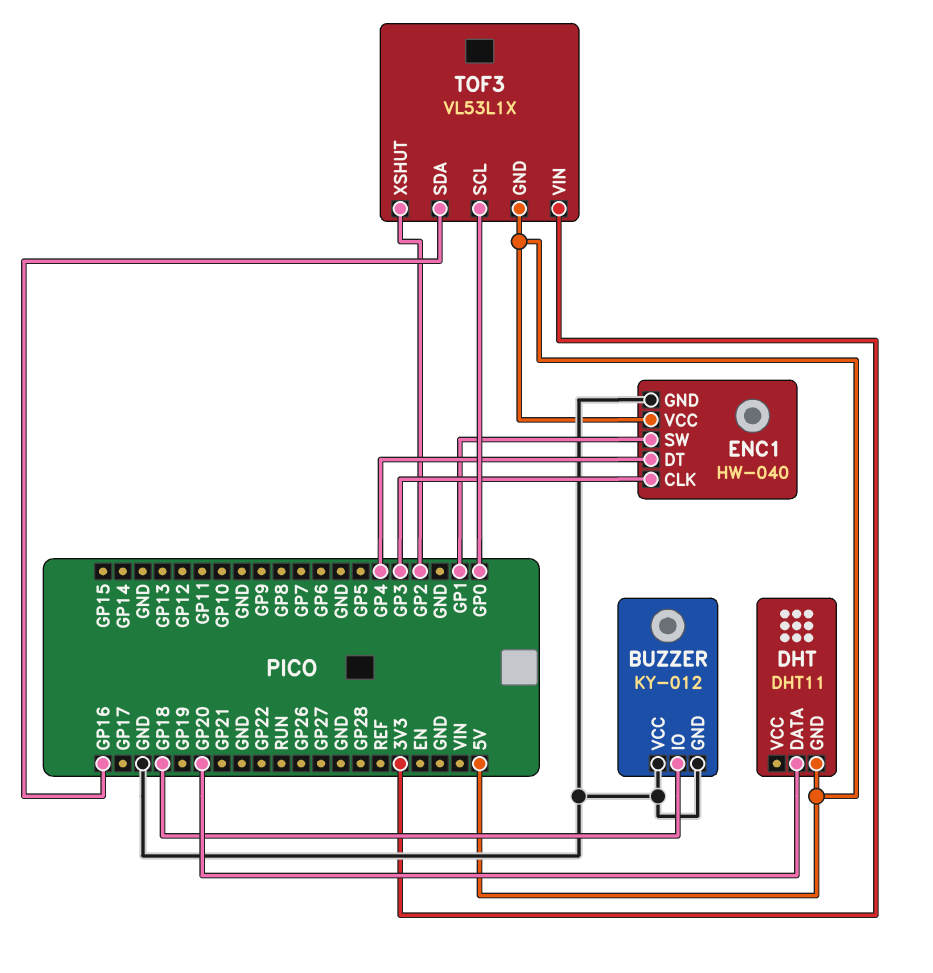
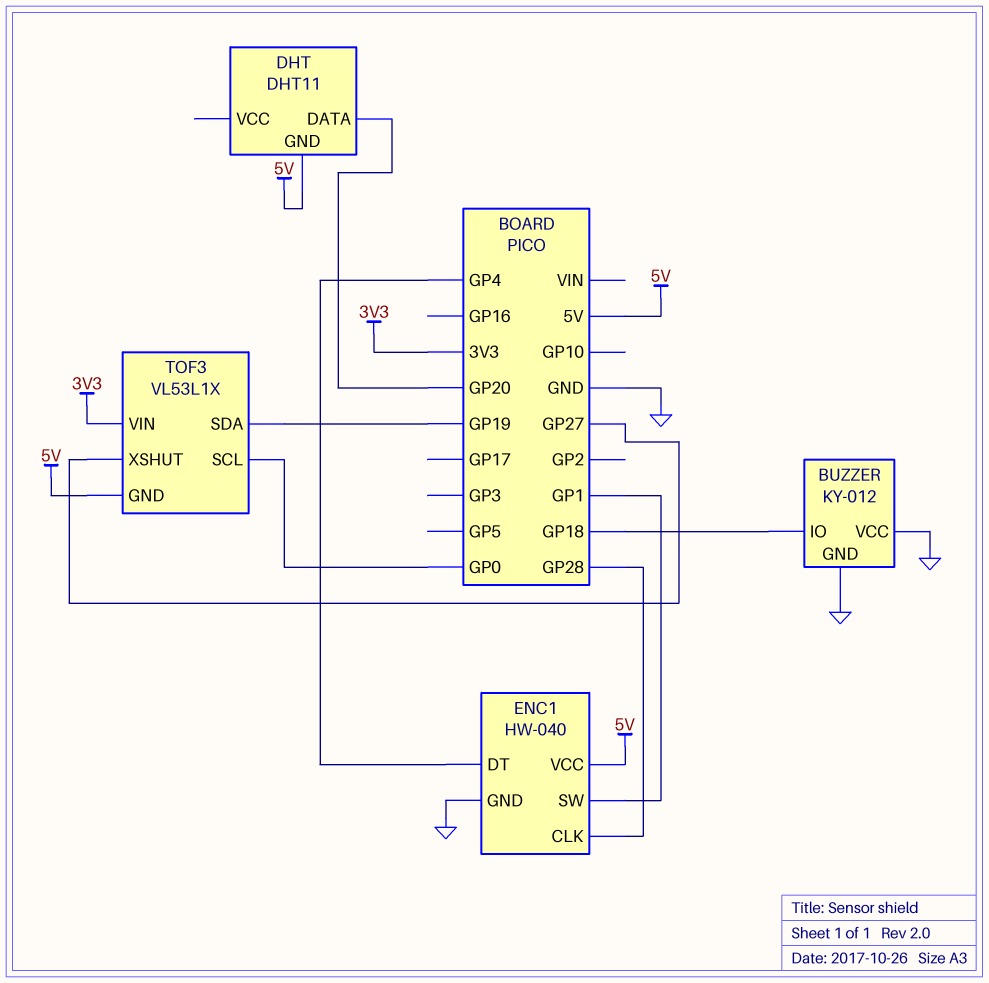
ENC1 pin CLK: GP3 -> GP28
TOF3 pin SDA: GP16 -> GP19
TOF3 pin XSHUT: GP2 -> GP27

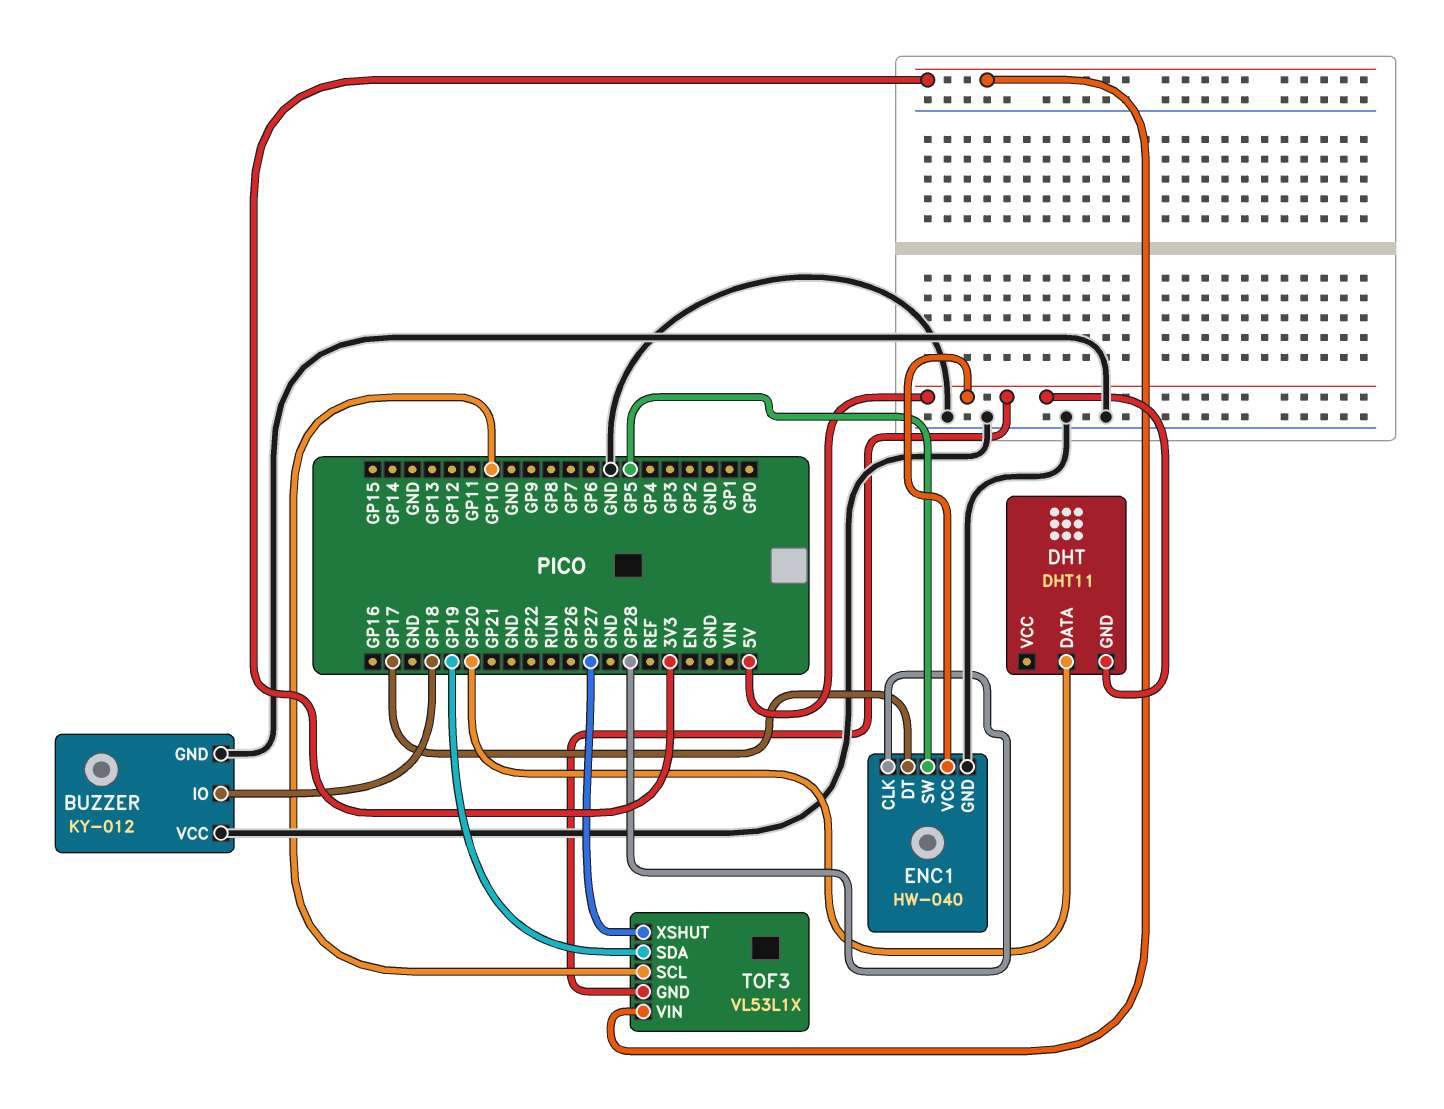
ENC1 pin DT: GP4 -> GP17
ENC1 pin SW: GP1 -> GP5
TOF3 pin SCL: GP0 -> GP10

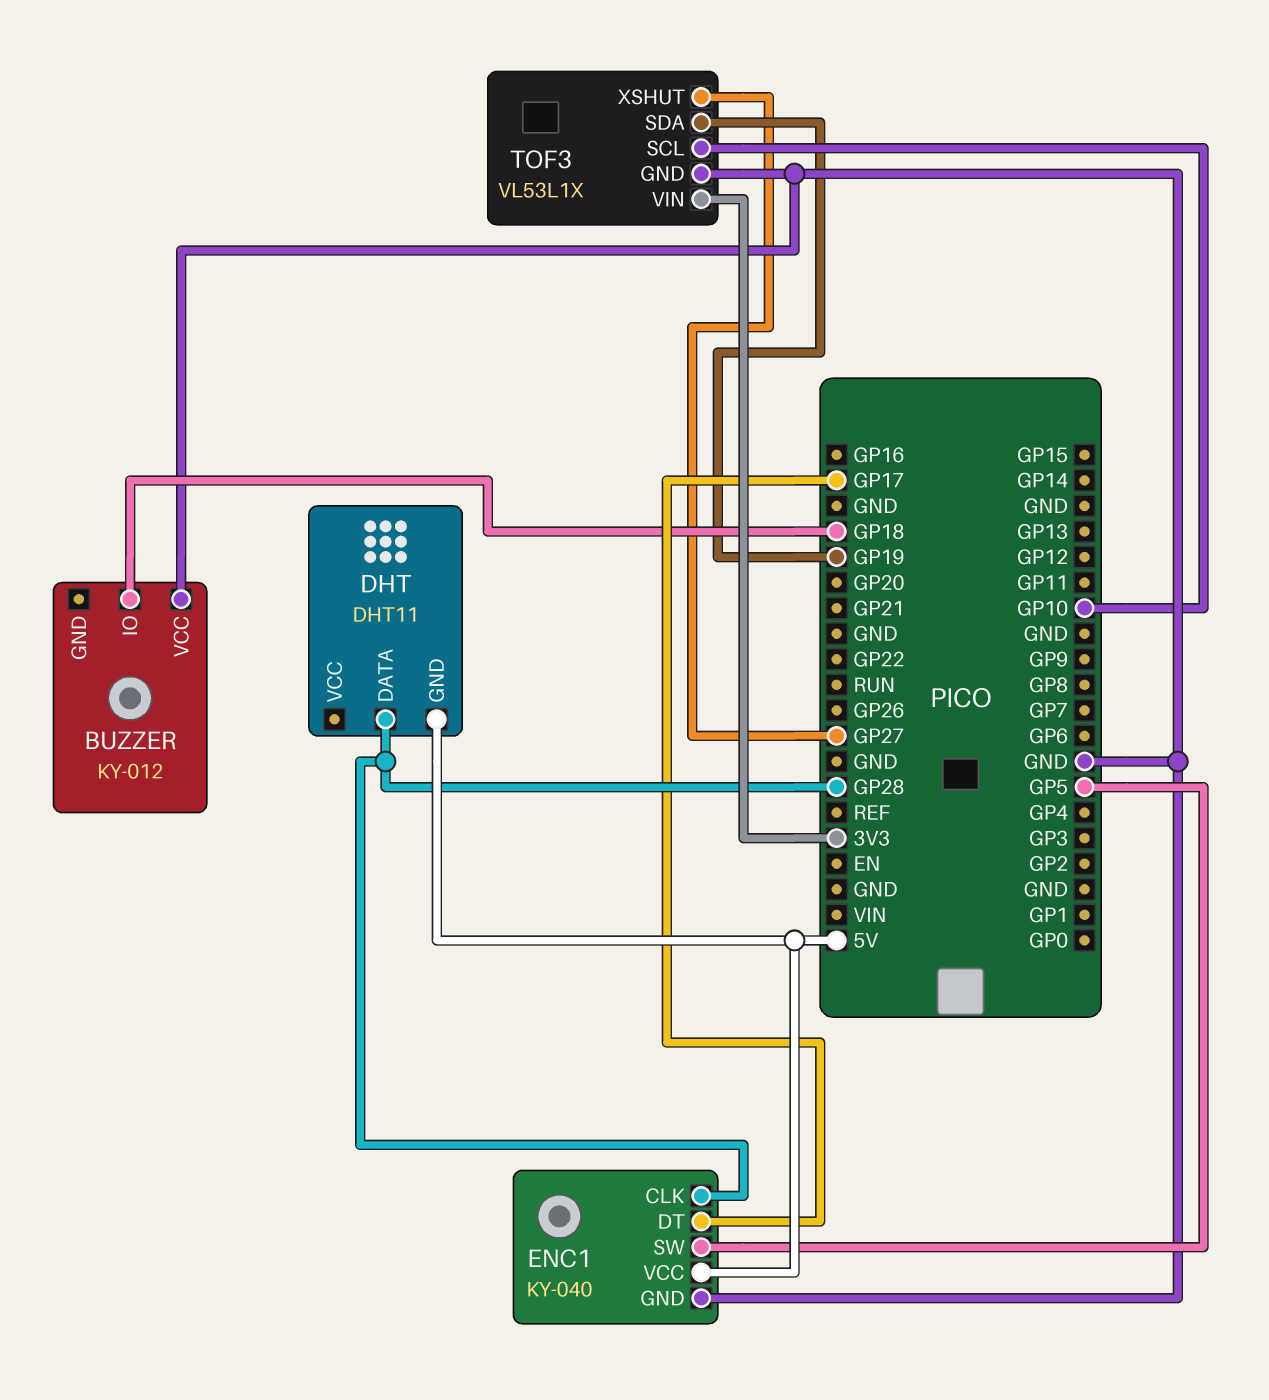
BUZZER pin GND: GND -> none
DHT pin DATA: GP20 -> GP28
ENC1: HW-040 -> KY-040
TOF3 pin GND: 5V -> GND

